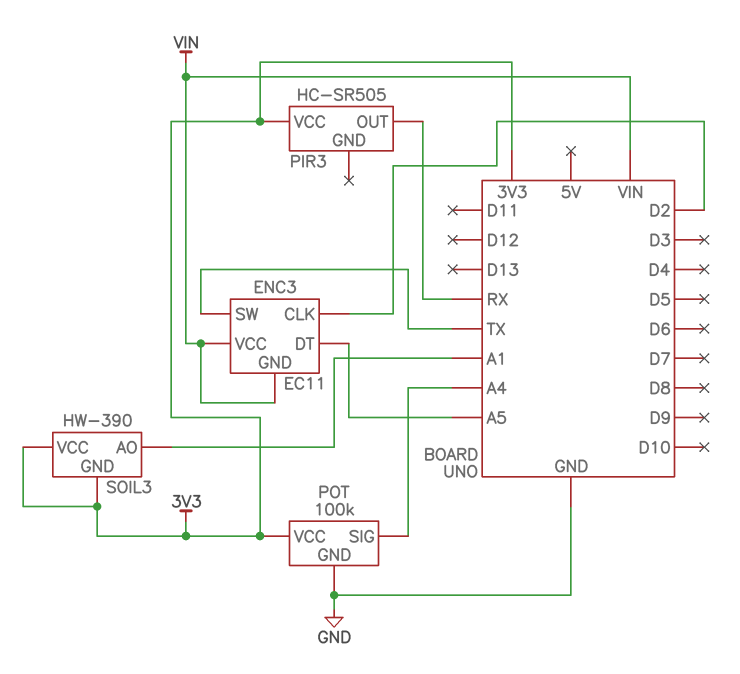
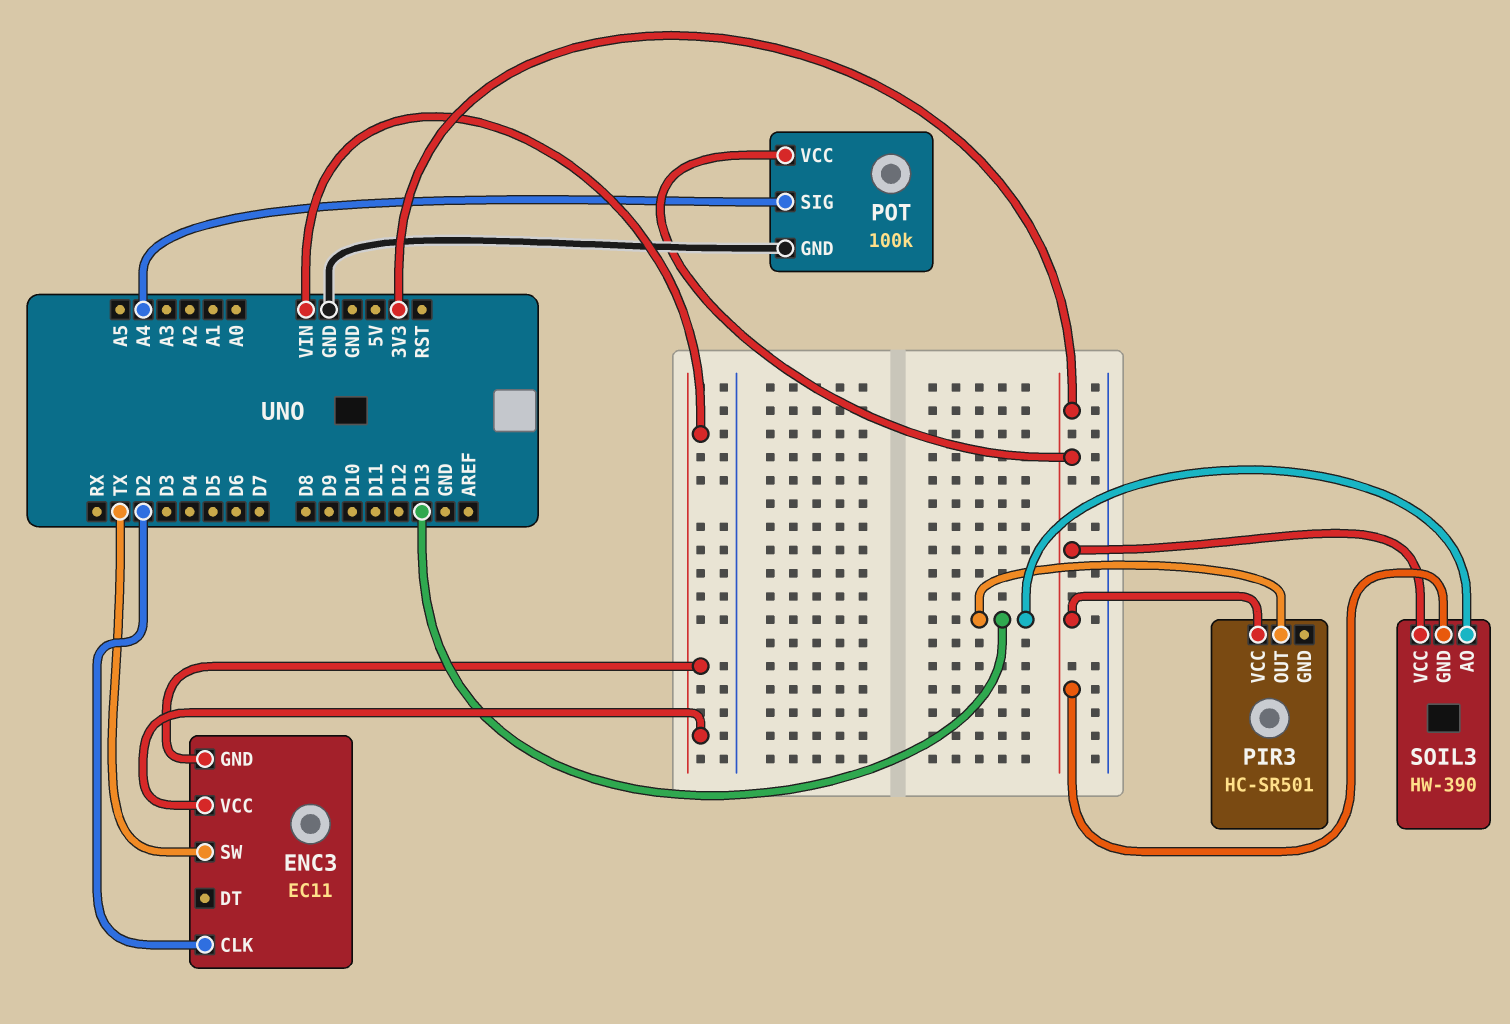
ENC3 pin DT: A5 -> none
PIR3: HC-SR505 -> HC-SR501
PIR3 pin OUT: RX -> D13
SOIL3 pin AO: A1 -> D13

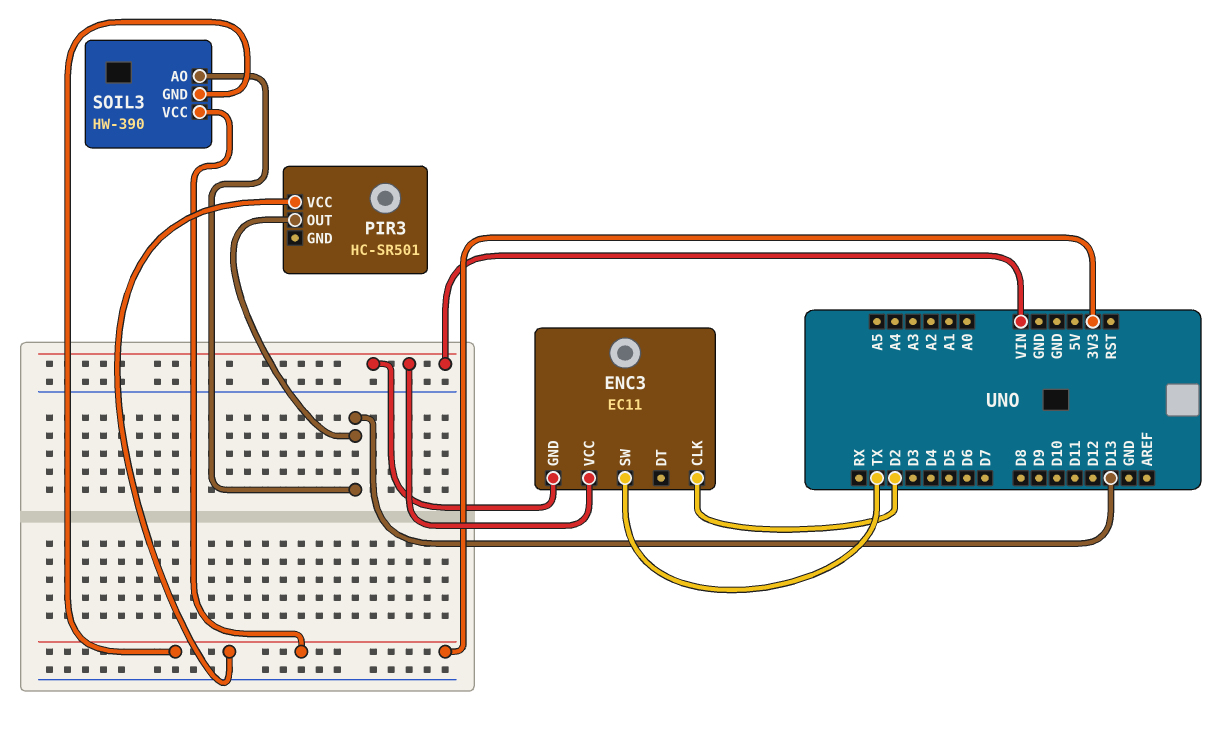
POT: 100k -> none
POT pin GND: GND -> none
POT pin SIG: A4 -> none
POT pin VCC: 3V3 -> none

